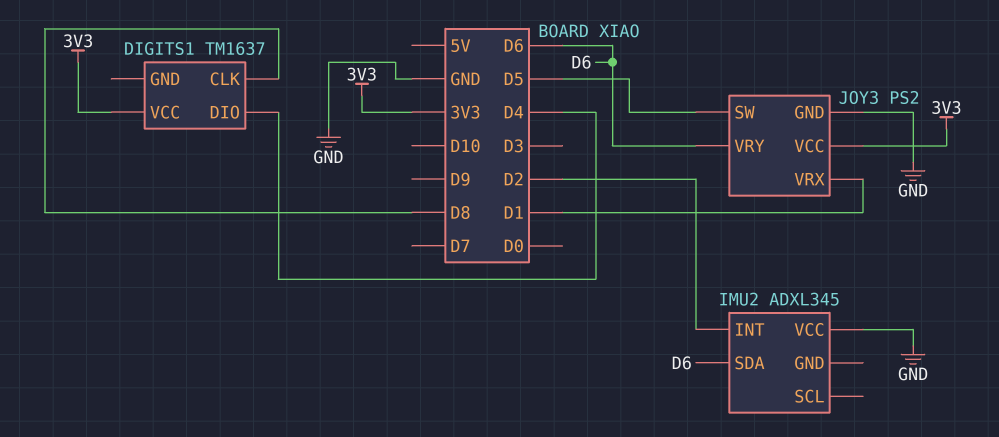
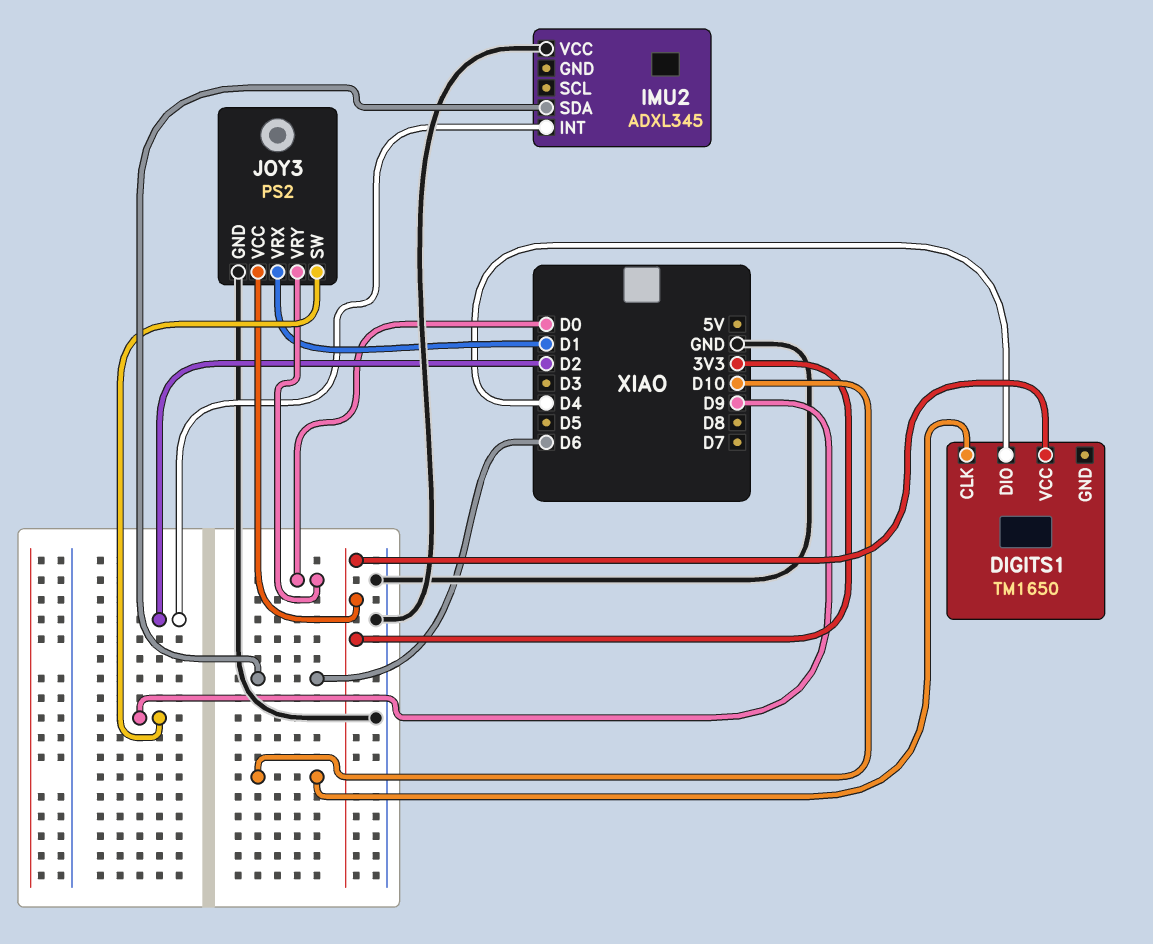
DIGITS1: TM1637 -> TM1650
DIGITS1 pin CLK: D8 -> D10
JOY3 pin SW: D5 -> D9
JOY3 pin VRY: D6 -> D0

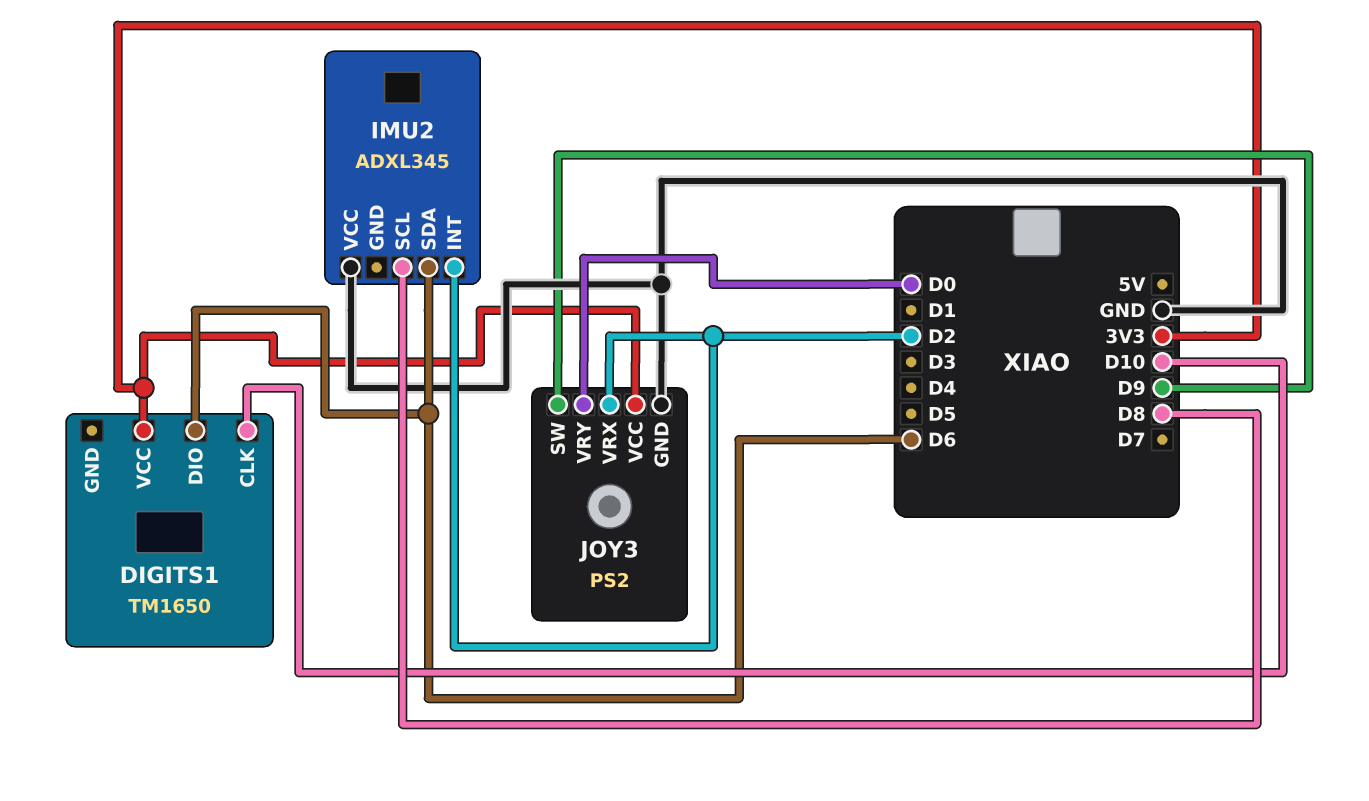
DIGITS1 pin DIO: D4 -> D6
IMU2 pin SCL: none -> D8
JOY3 pin VRX: D1 -> D2

